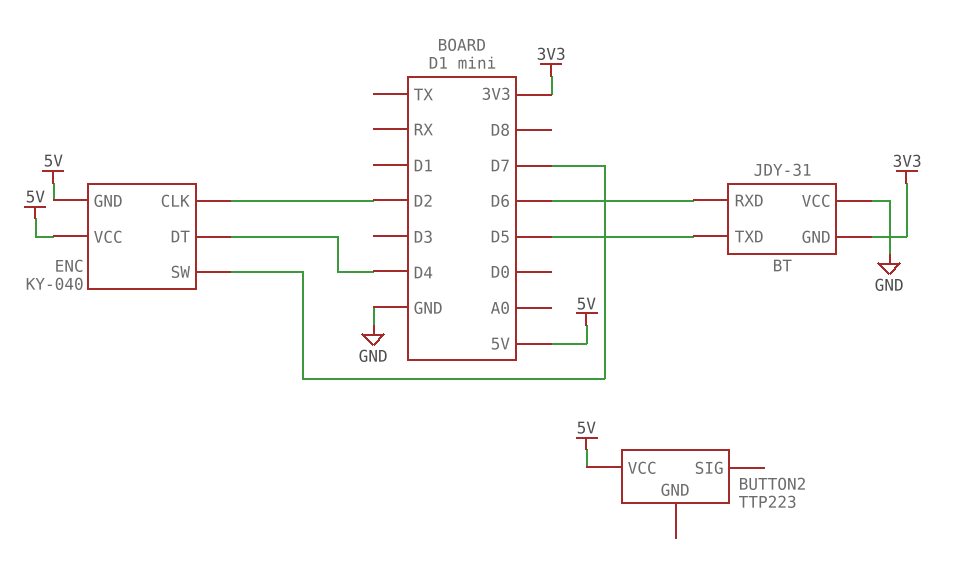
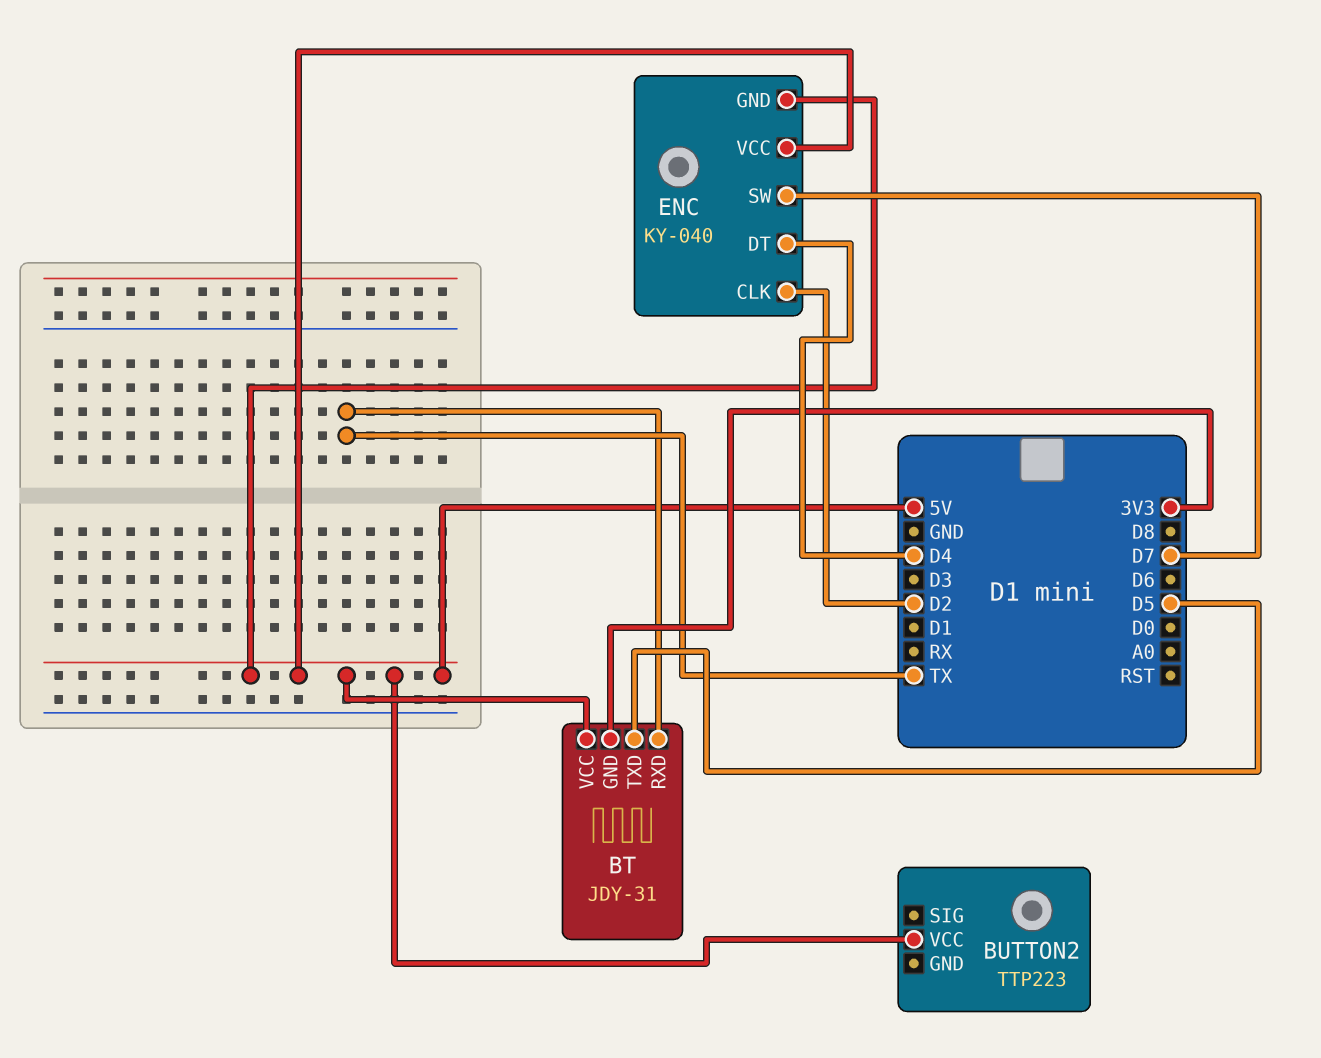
BT pin RXD: D6 -> TX
BT pin VCC: GND -> 5V

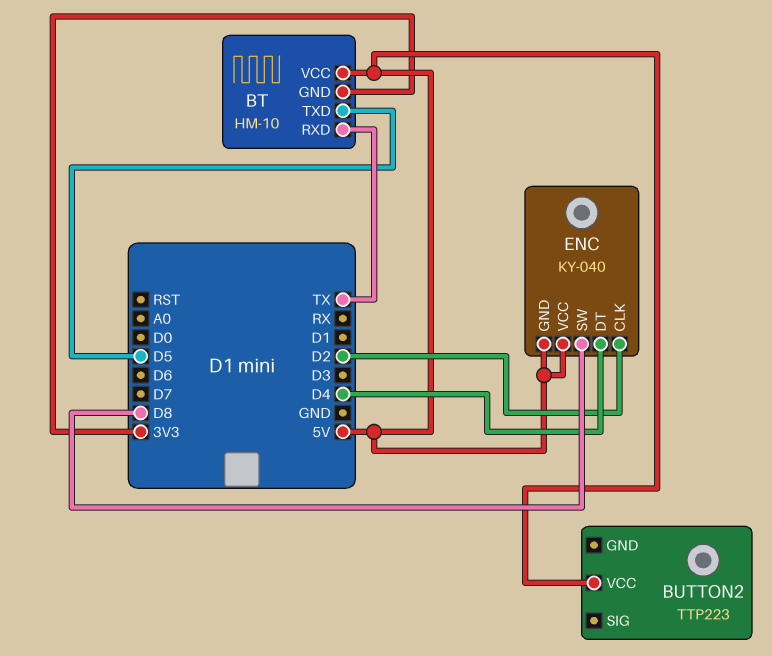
BT: JDY-31 -> HM-10
ENC pin SW: D7 -> D8

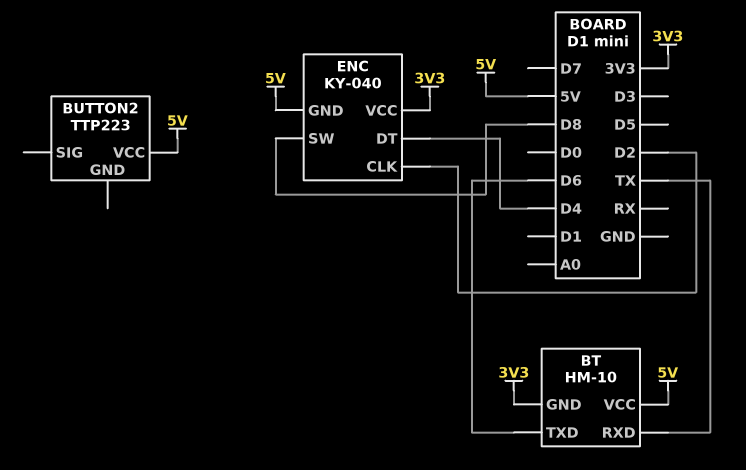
BT pin TXD: D5 -> D6
ENC pin VCC: 5V -> 3V3

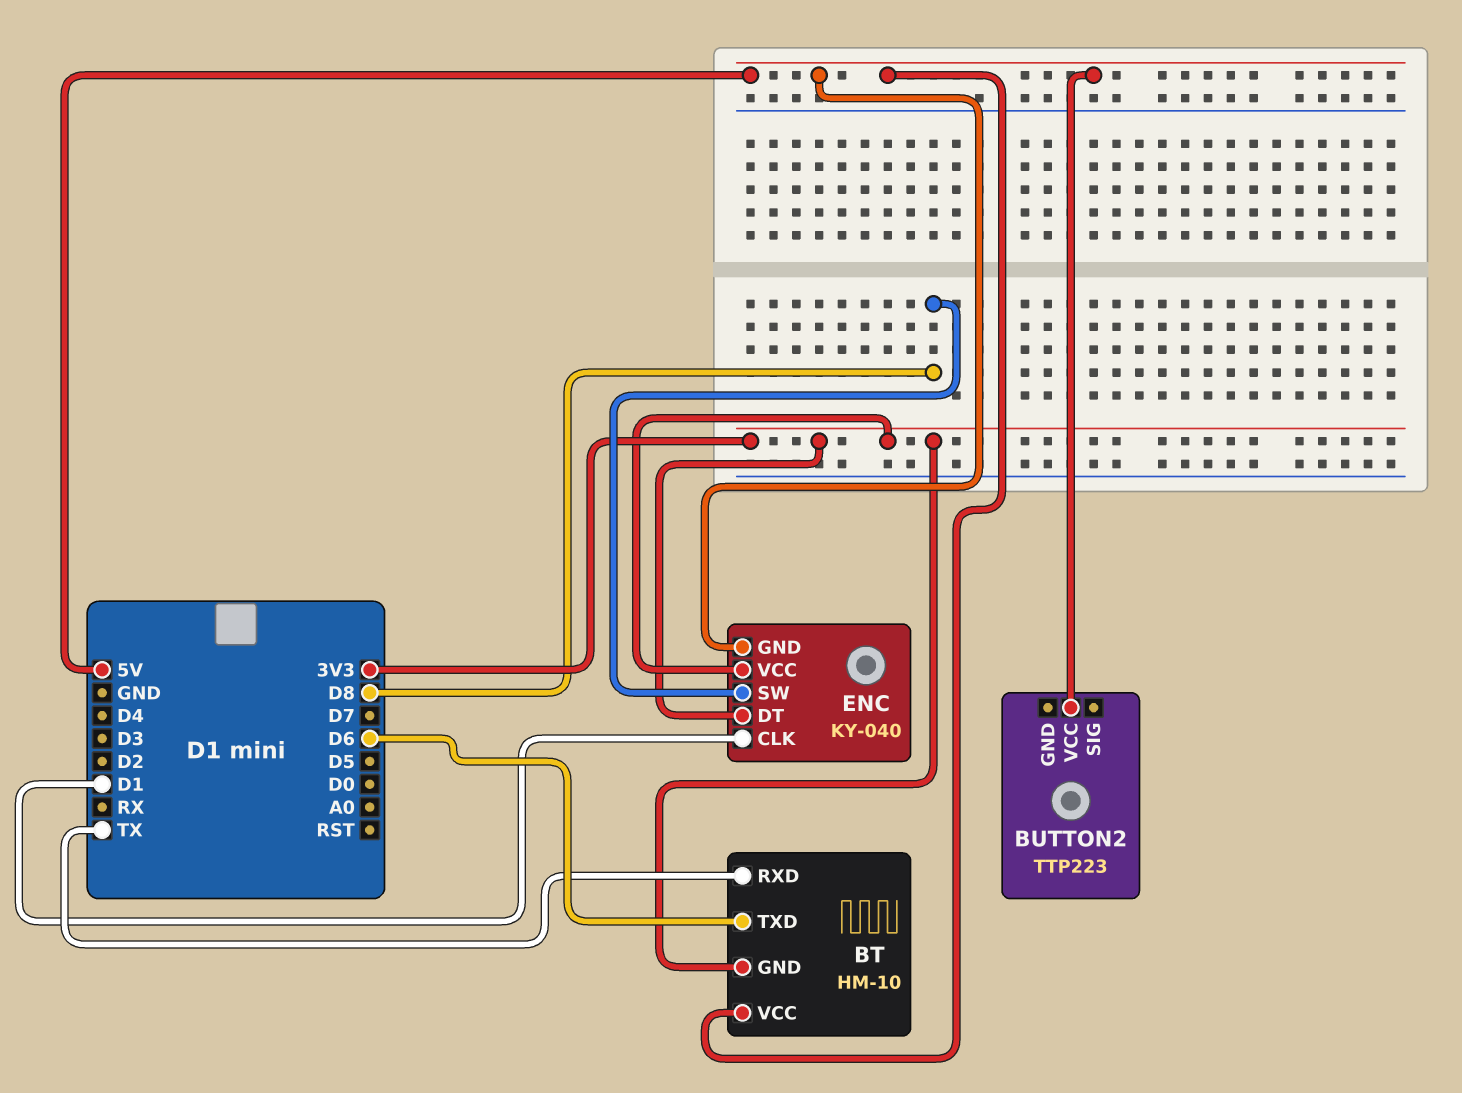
ENC pin CLK: D2 -> D1
ENC pin DT: D4 -> 3V3

